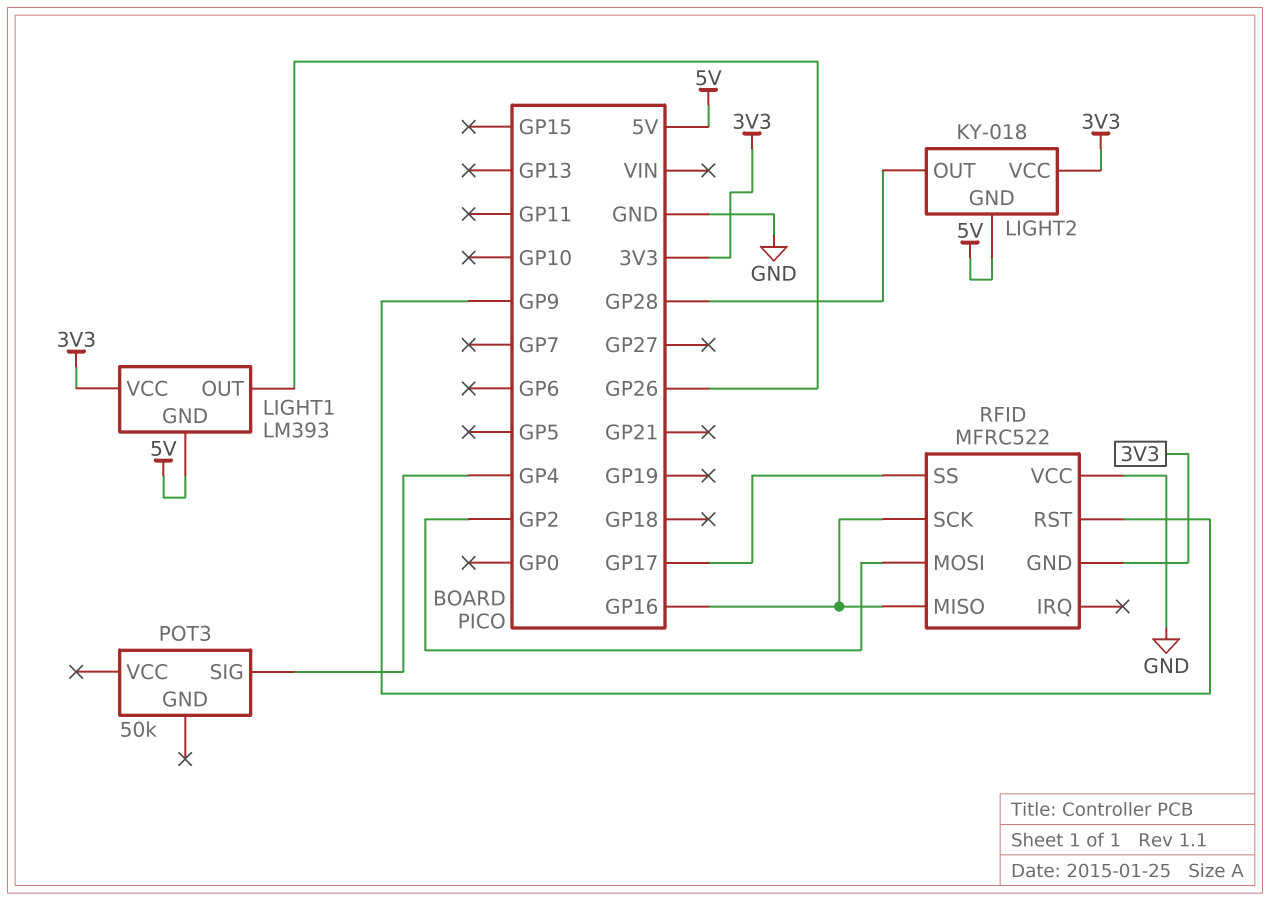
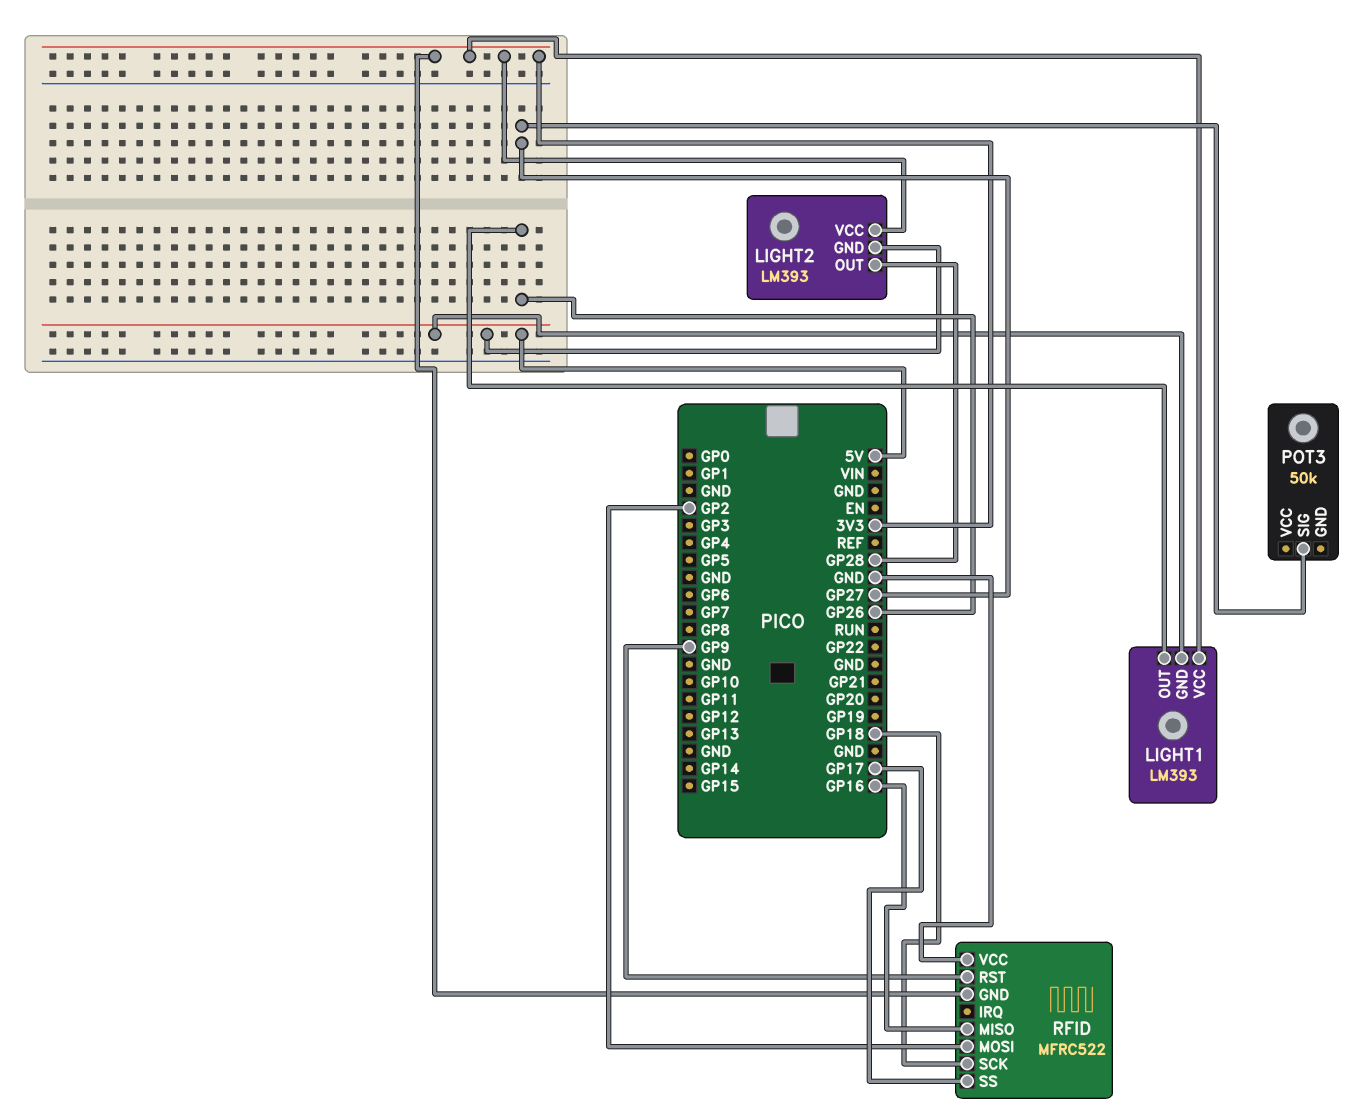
LIGHT2: KY-018 -> LM393
POT3 pin SIG: GP4 -> GP27
RFID pin SCK: GP16 -> GP18

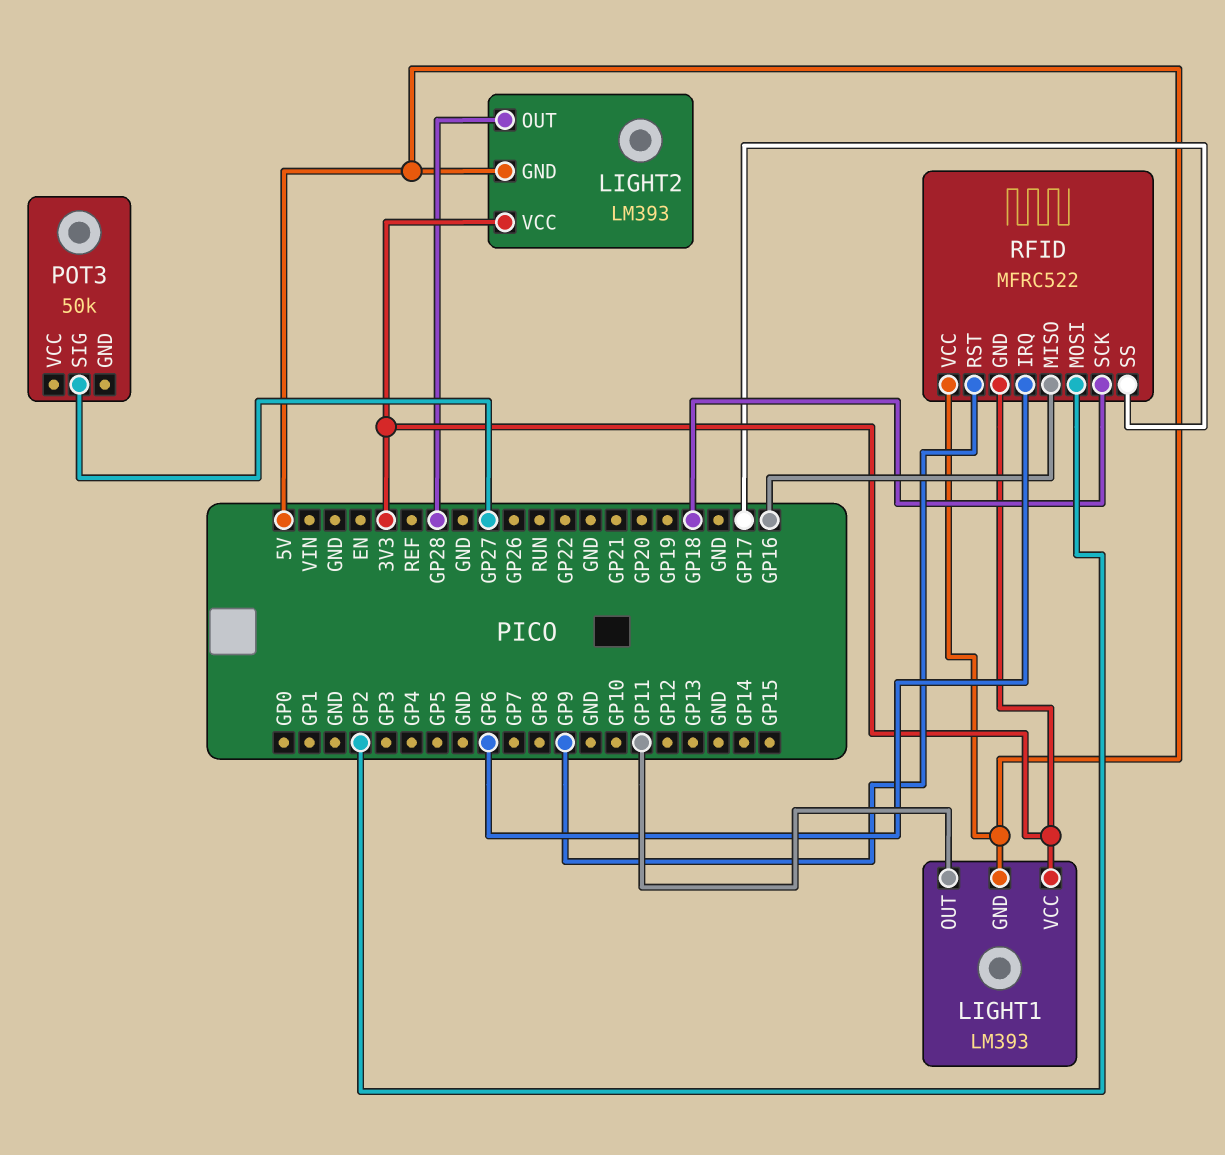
LIGHT1 pin OUT: GP26 -> GP11
RFID pin IRQ: none -> GP6
RFID pin VCC: GND -> 5V

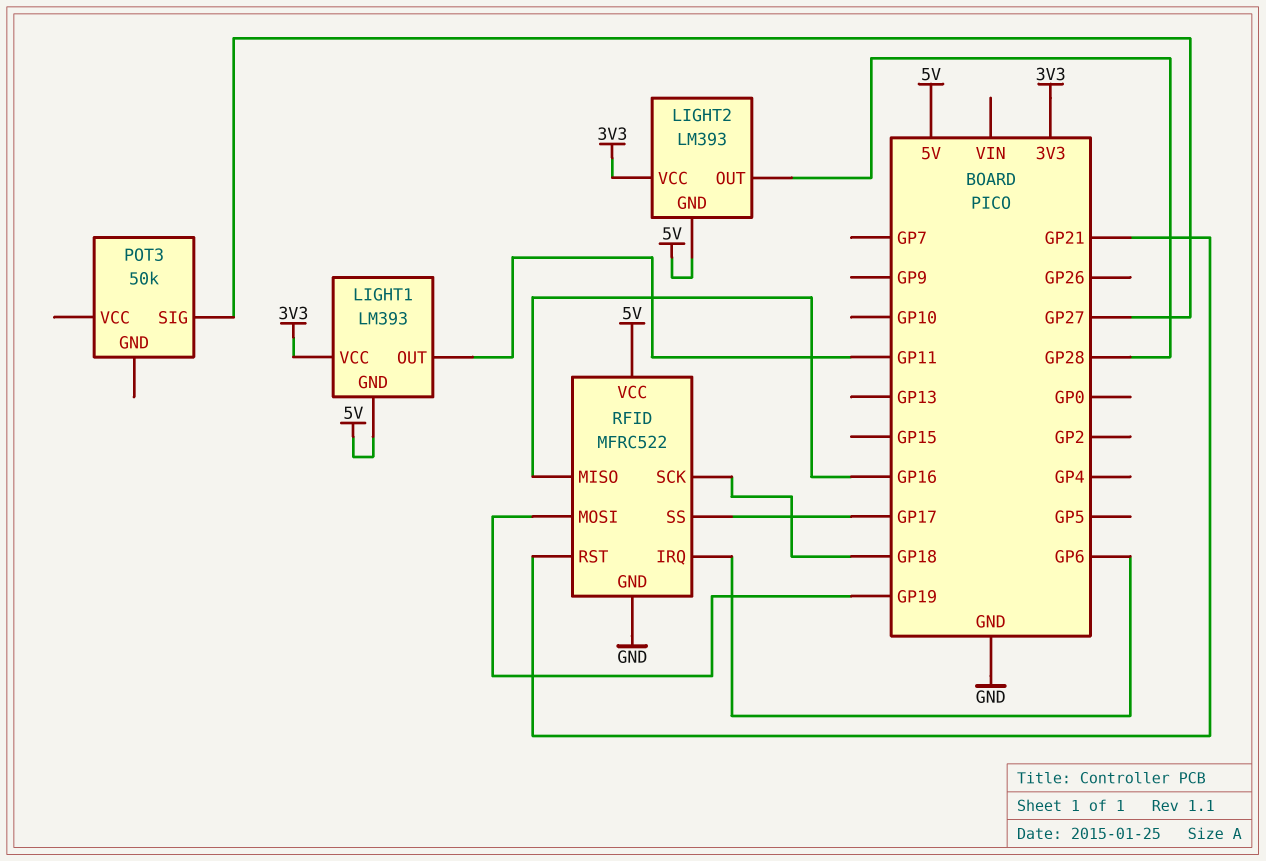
RFID pin GND: 3V3 -> GND
RFID pin MOSI: GP2 -> GP19
RFID pin RST: GP9 -> GP21

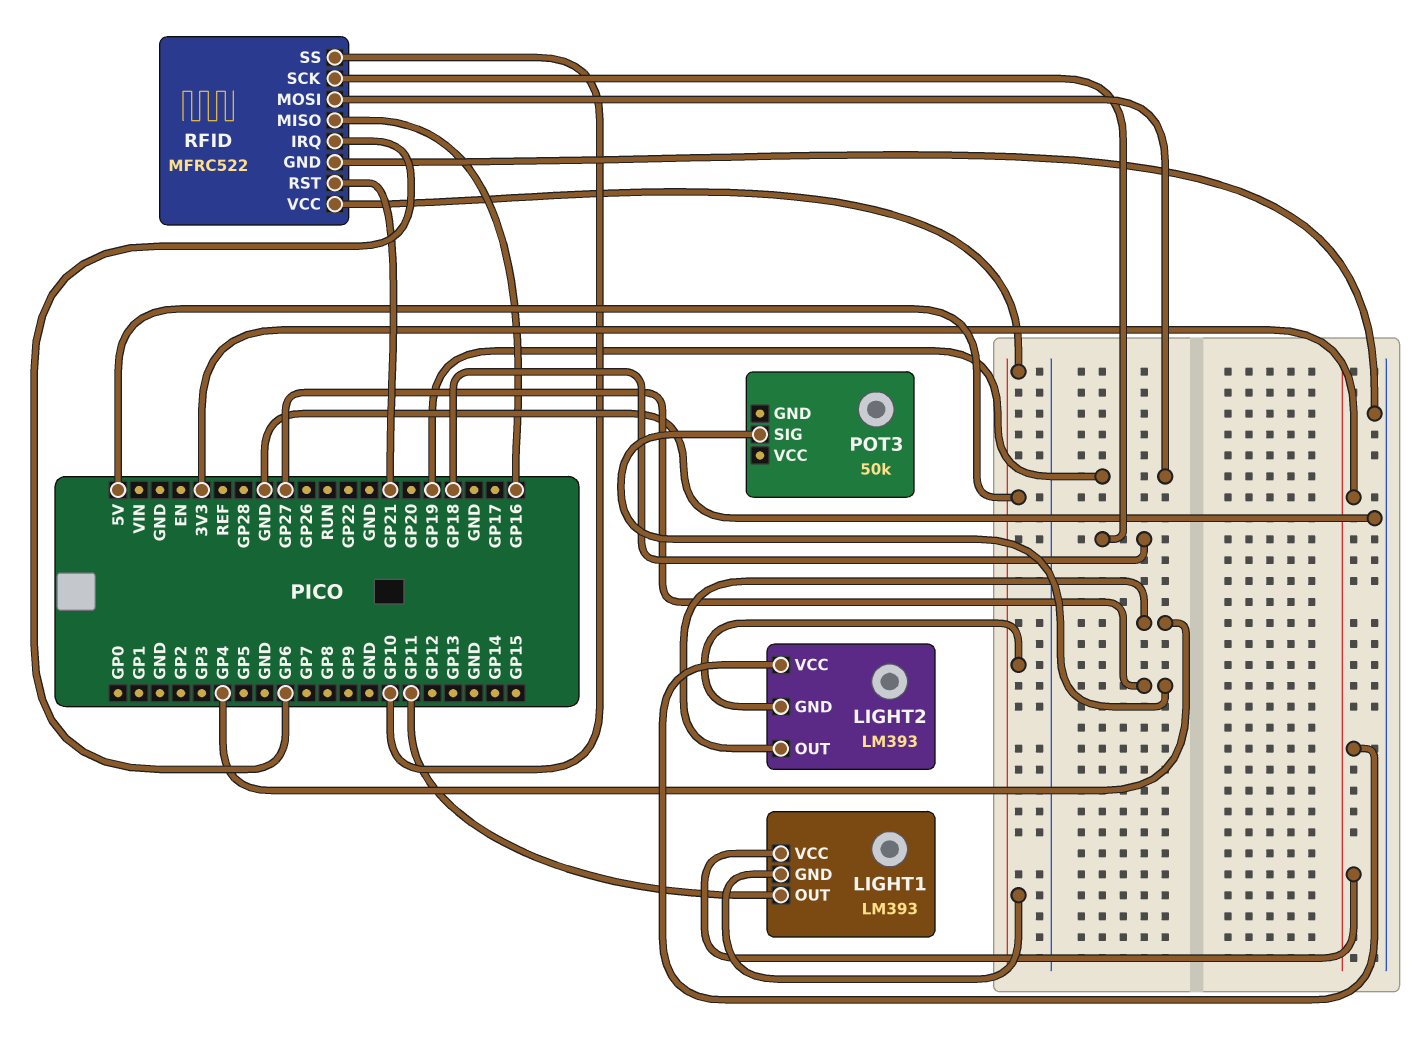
LIGHT2 pin OUT: GP28 -> GP4
RFID pin SS: GP17 -> GP10

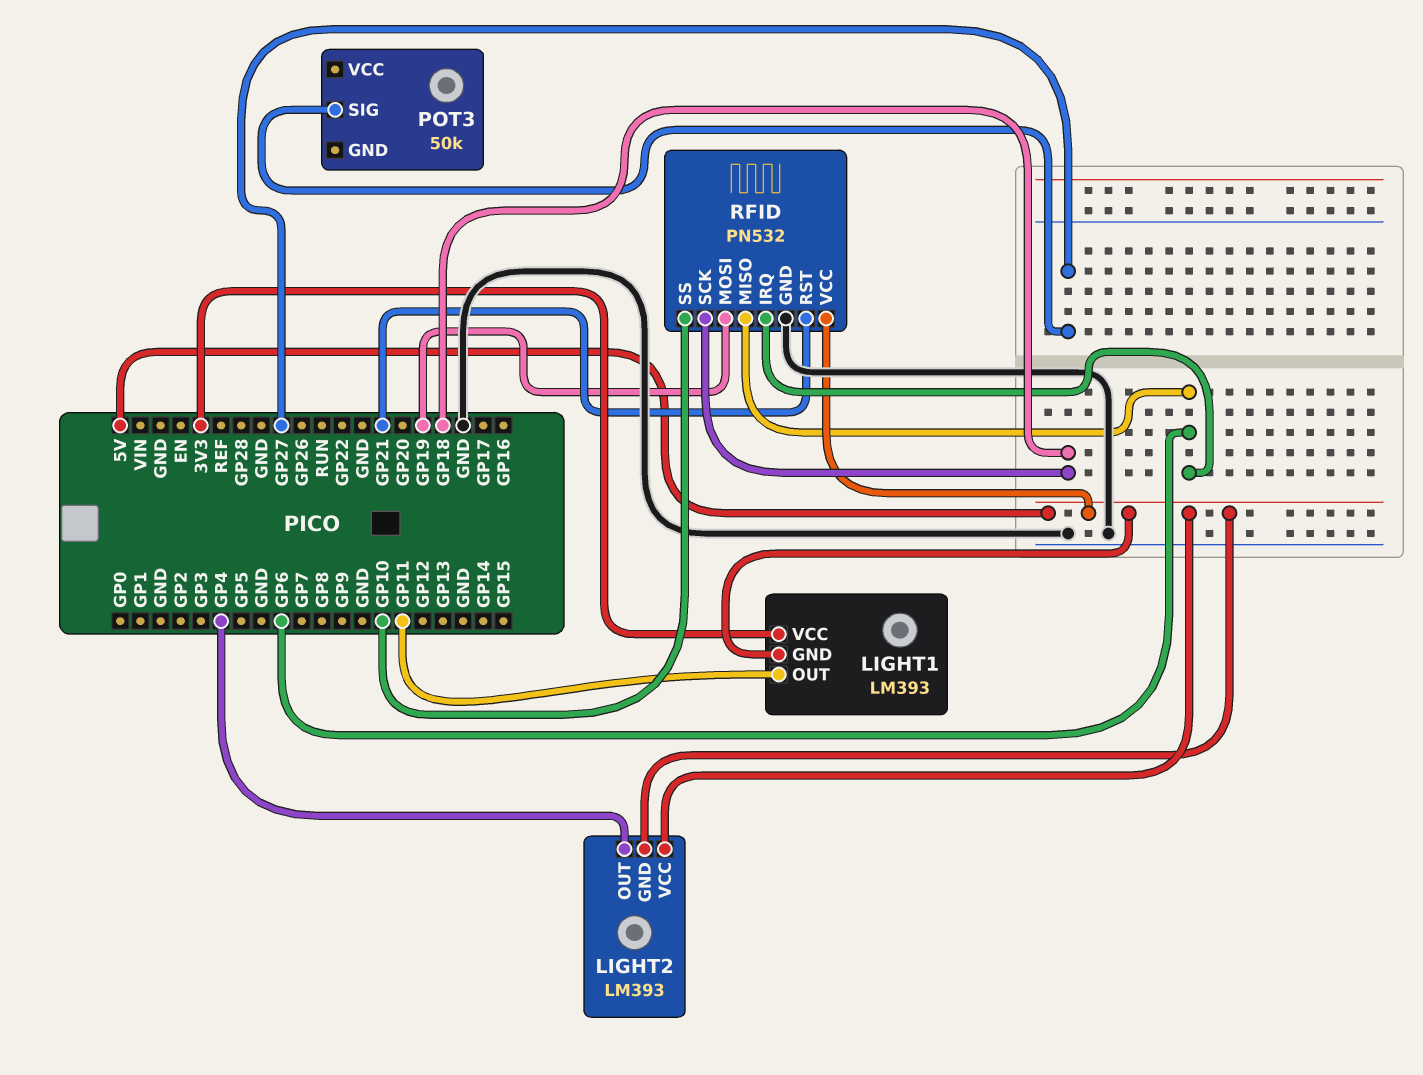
LIGHT2 pin VCC: 3V3 -> 5V
RFID: MFRC522 -> PN532
RFID pin MISO: GP16 -> GP6

